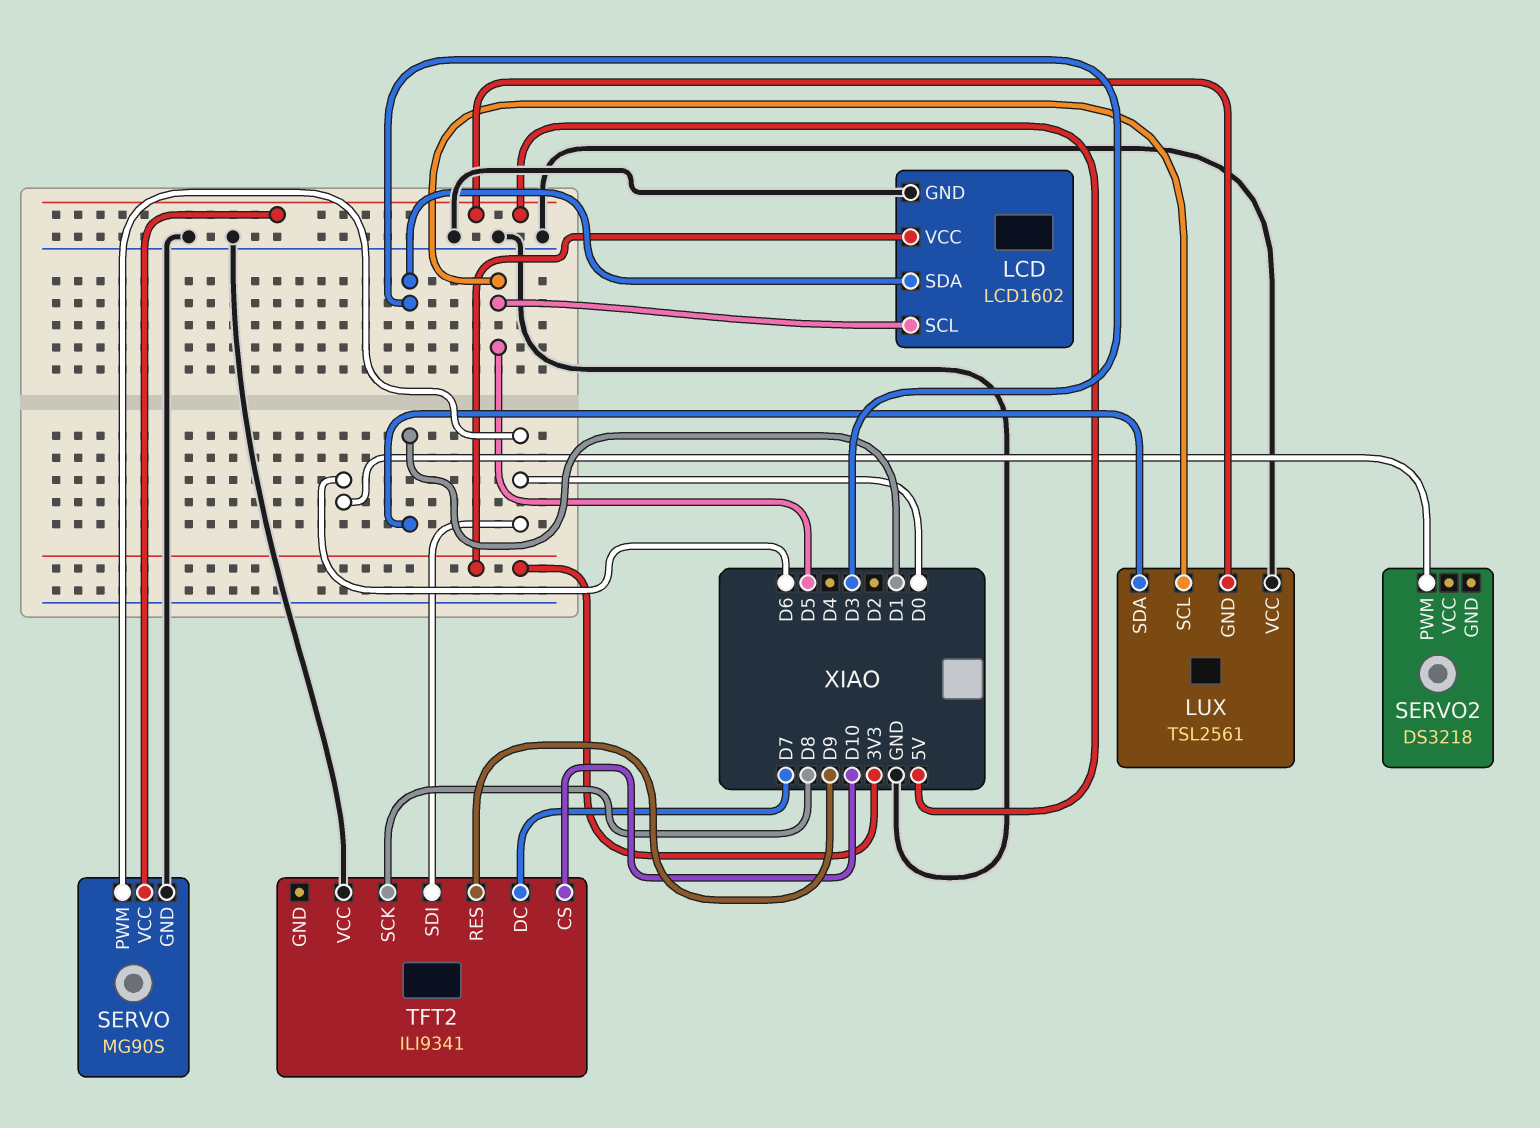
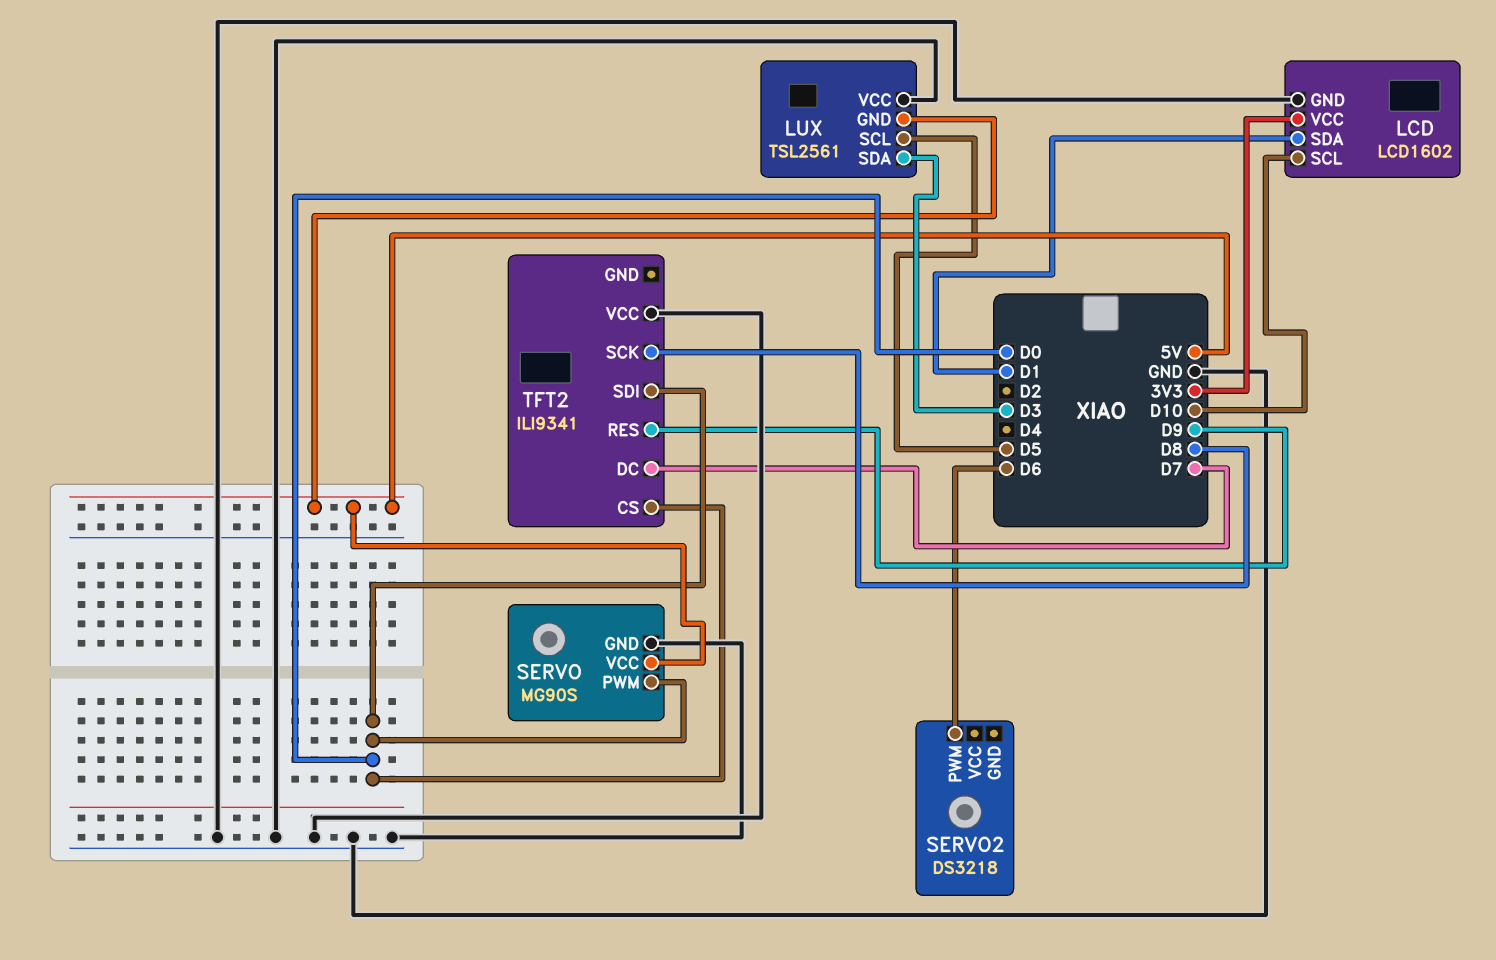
LCD pin SCL: D5 -> D10
LCD pin SDA: D3 -> D1
LUX pin SDA: D1 -> D3
TFT2 pin CS: D10 -> D0

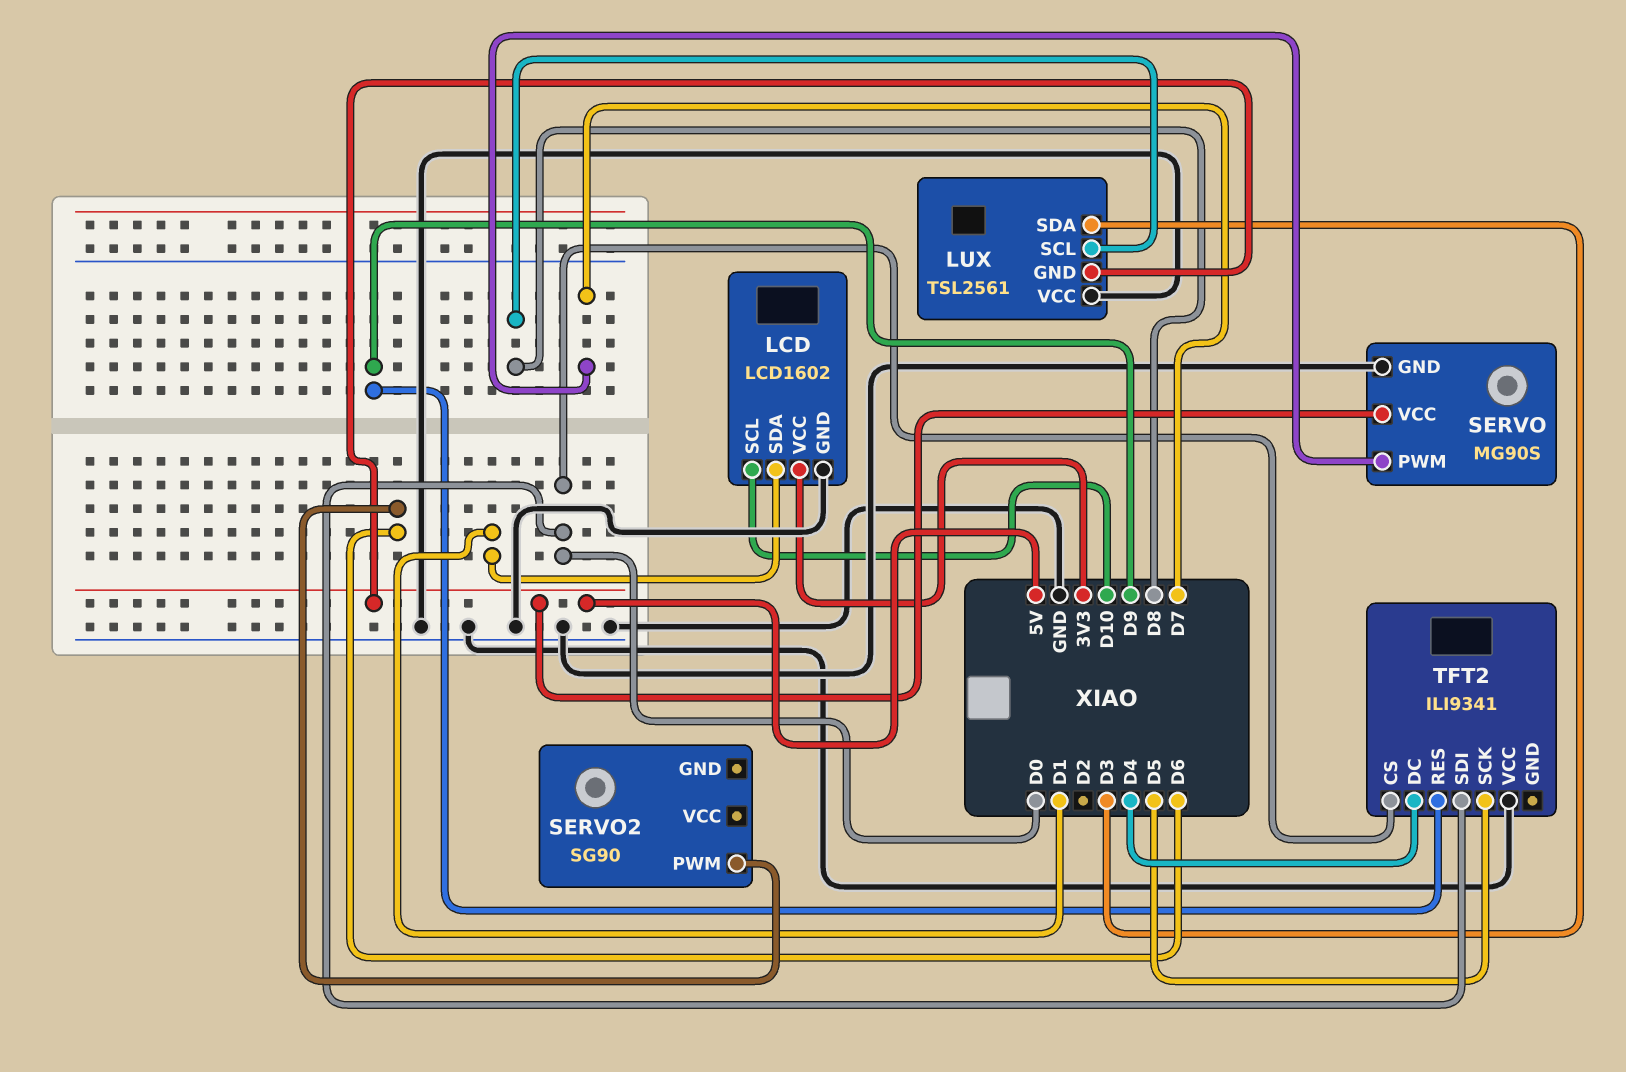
LUX pin SCL: D5 -> D8
SERVO pin PWM: D0 -> D7
SERVO2: DS3218 -> SG90
TFT2 pin DC: D7 -> D4
TFT2 pin SCK: D8 -> D5

